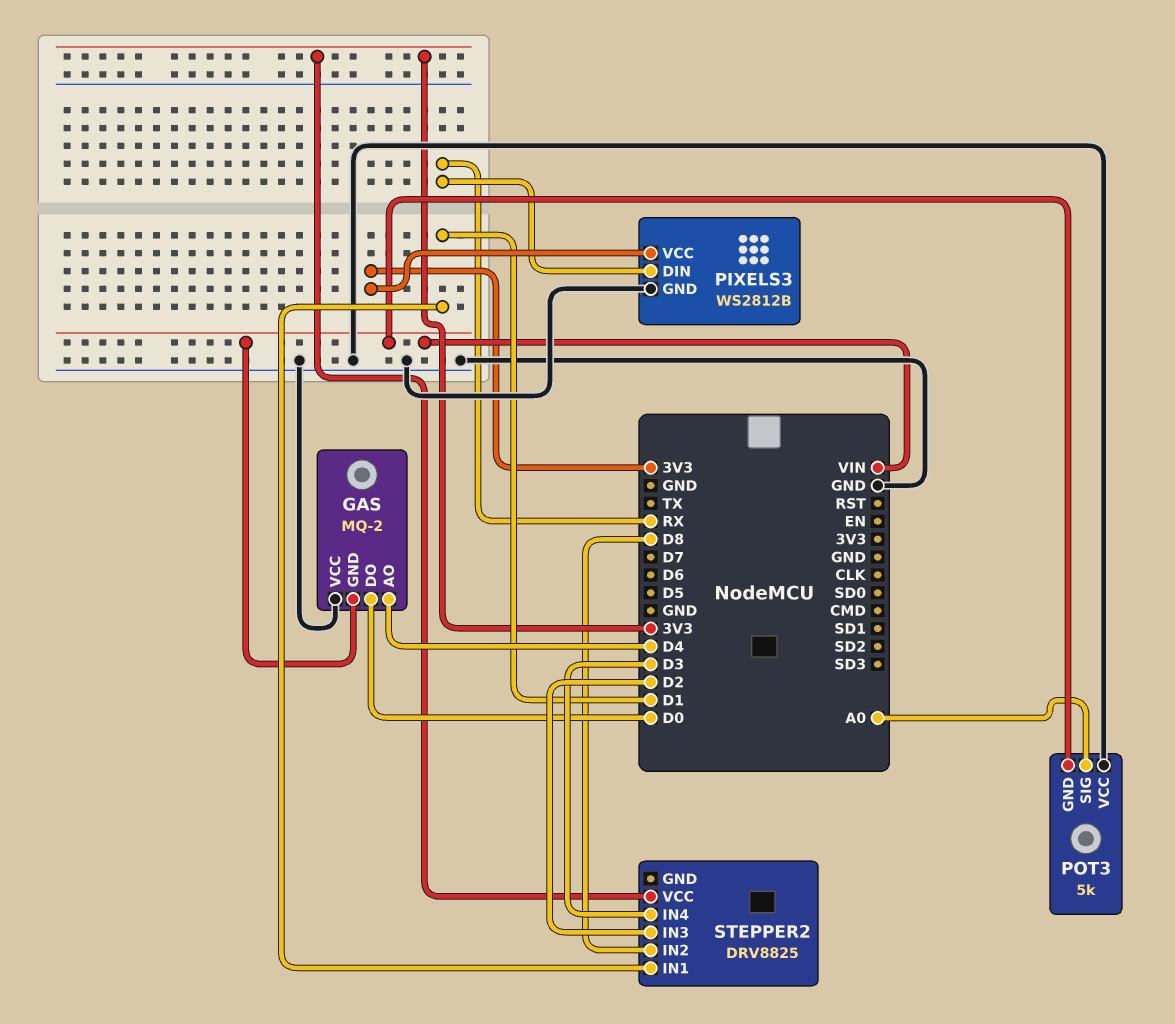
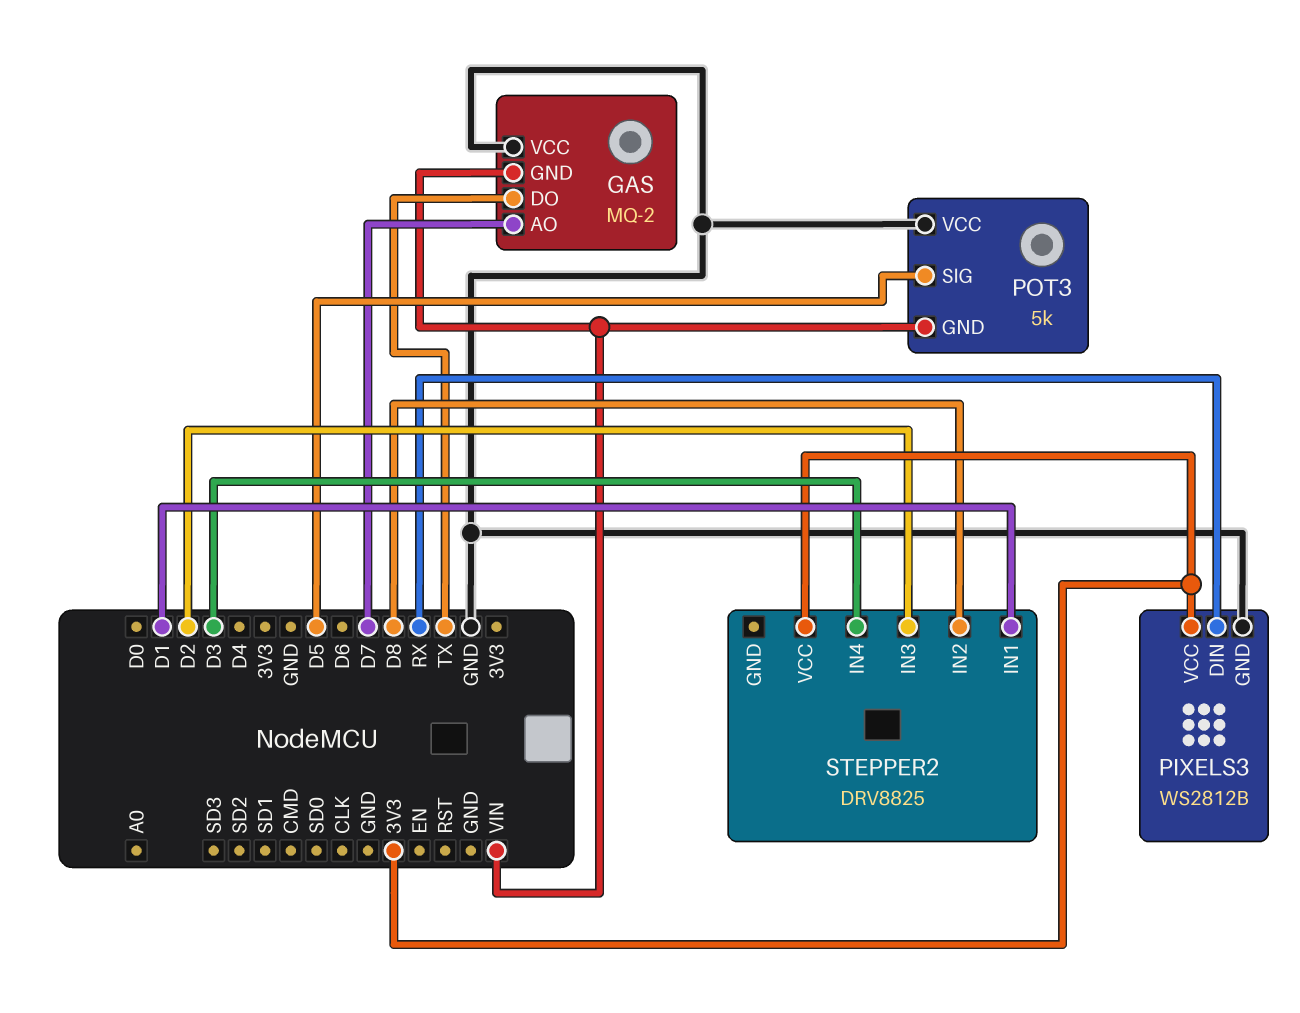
GAS pin AO: D4 -> D7
GAS pin DO: D0 -> TX
POT3 pin SIG: A0 -> D5

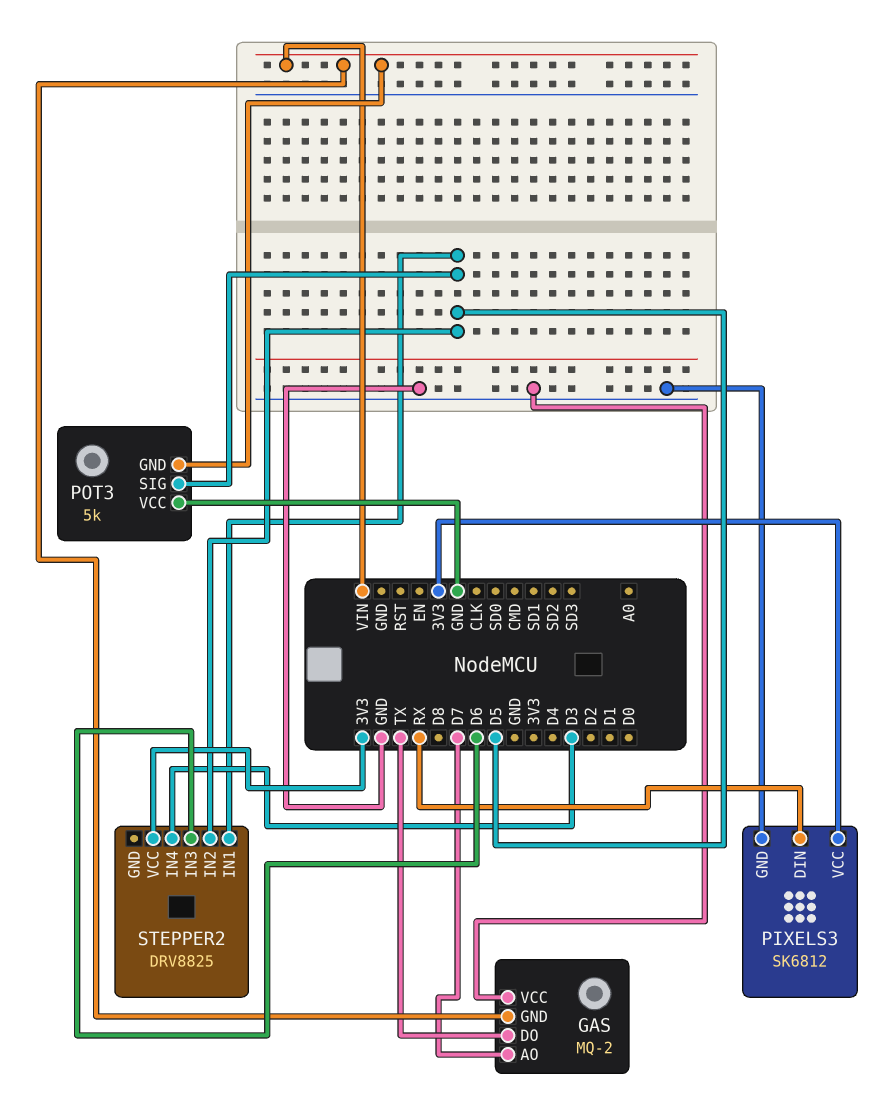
PIXELS3: WS2812B -> SK6812
STEPPER2 pin IN1: D1 -> D5
STEPPER2 pin IN2: D8 -> D5
STEPPER2 pin IN3: D2 -> D6

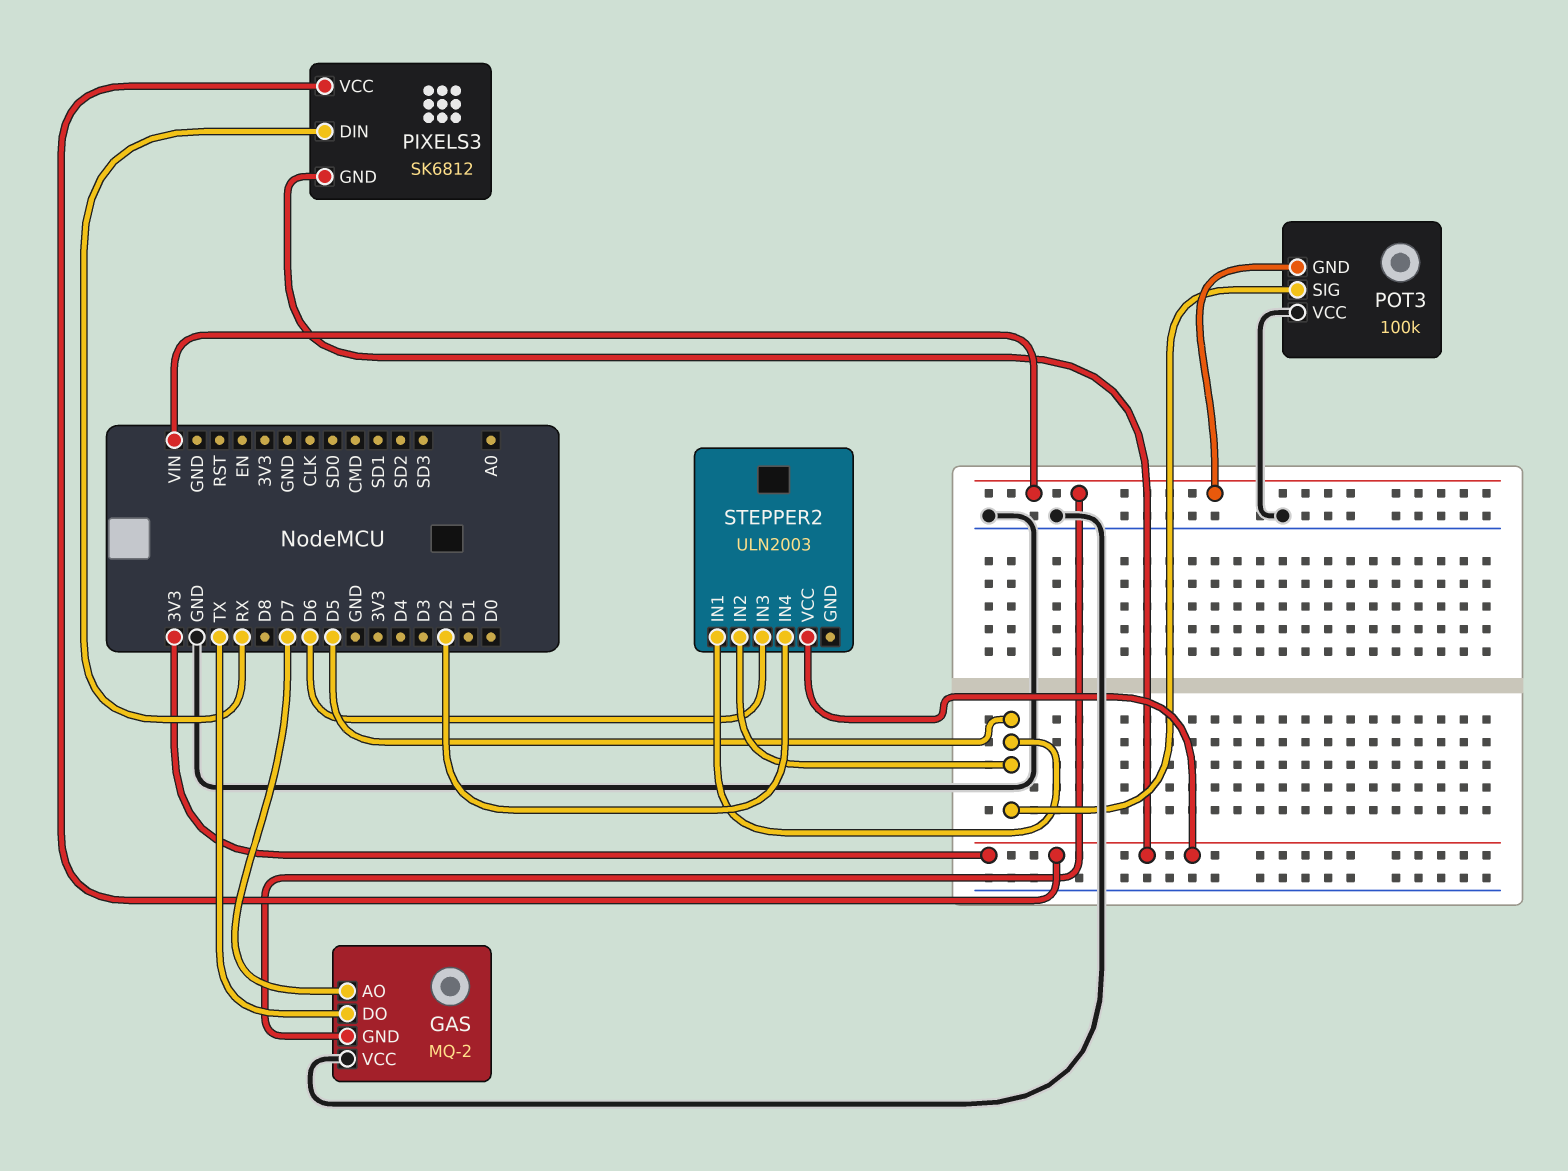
PIXELS3 pin GND: GND -> 3V3
POT3: 5k -> 100k
STEPPER2: DRV8825 -> ULN2003
STEPPER2 pin IN4: D3 -> D2

